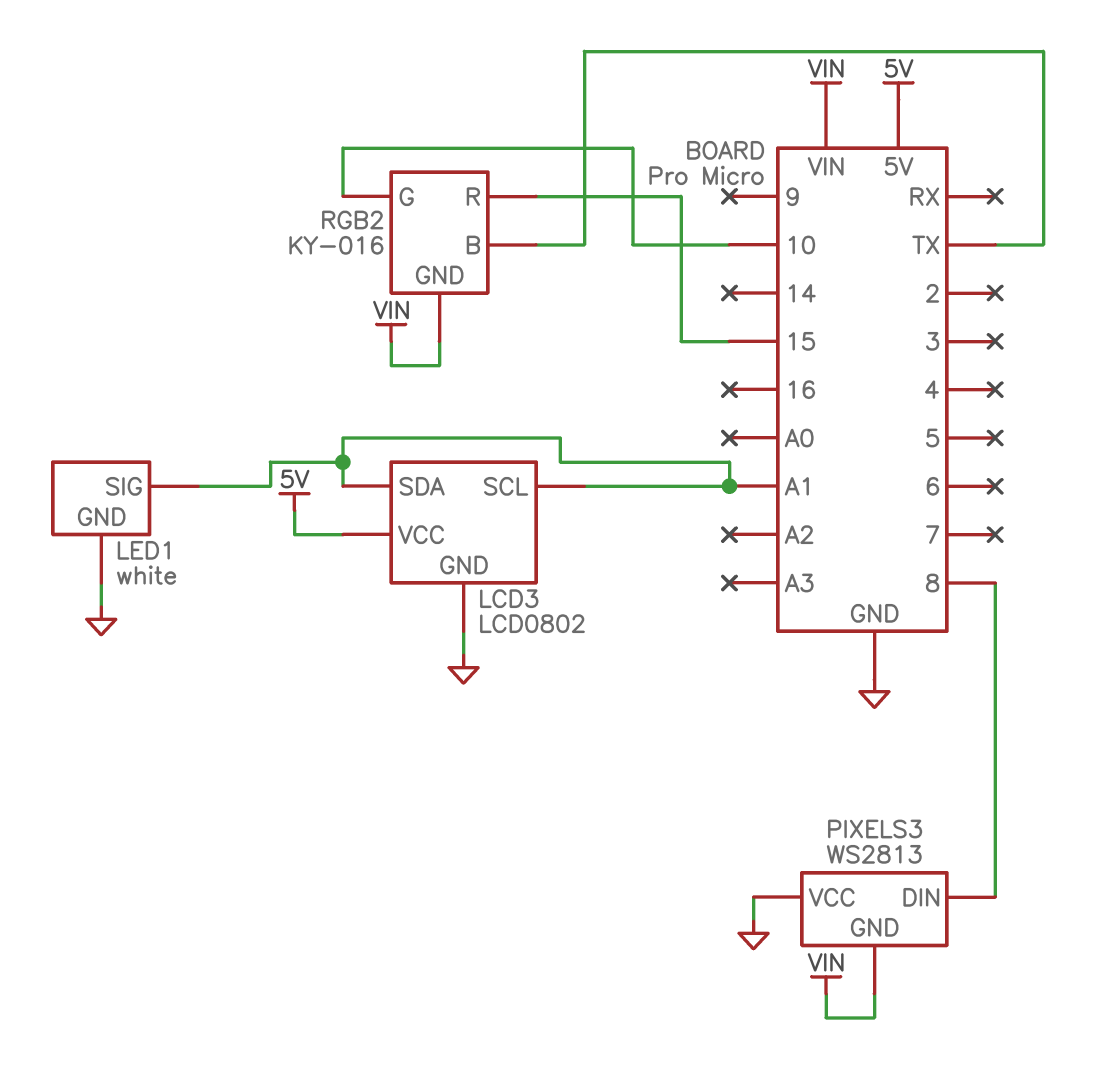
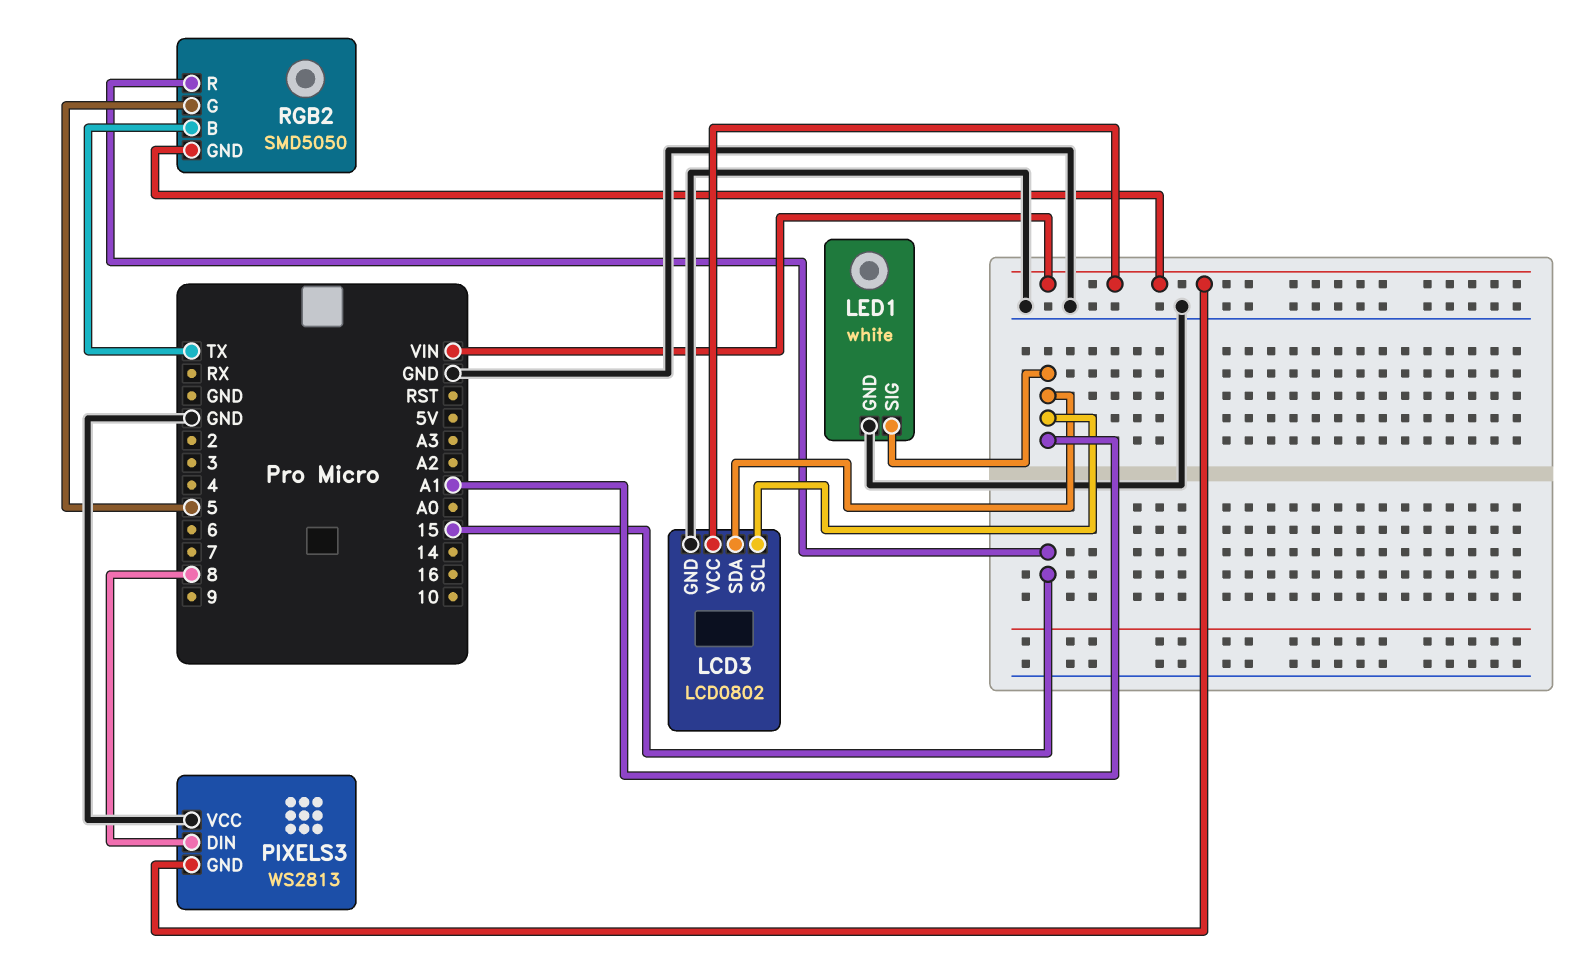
LCD3 pin VCC: 5V -> VIN
RGB2: KY-016 -> SMD5050
RGB2 pin G: 10 -> 5

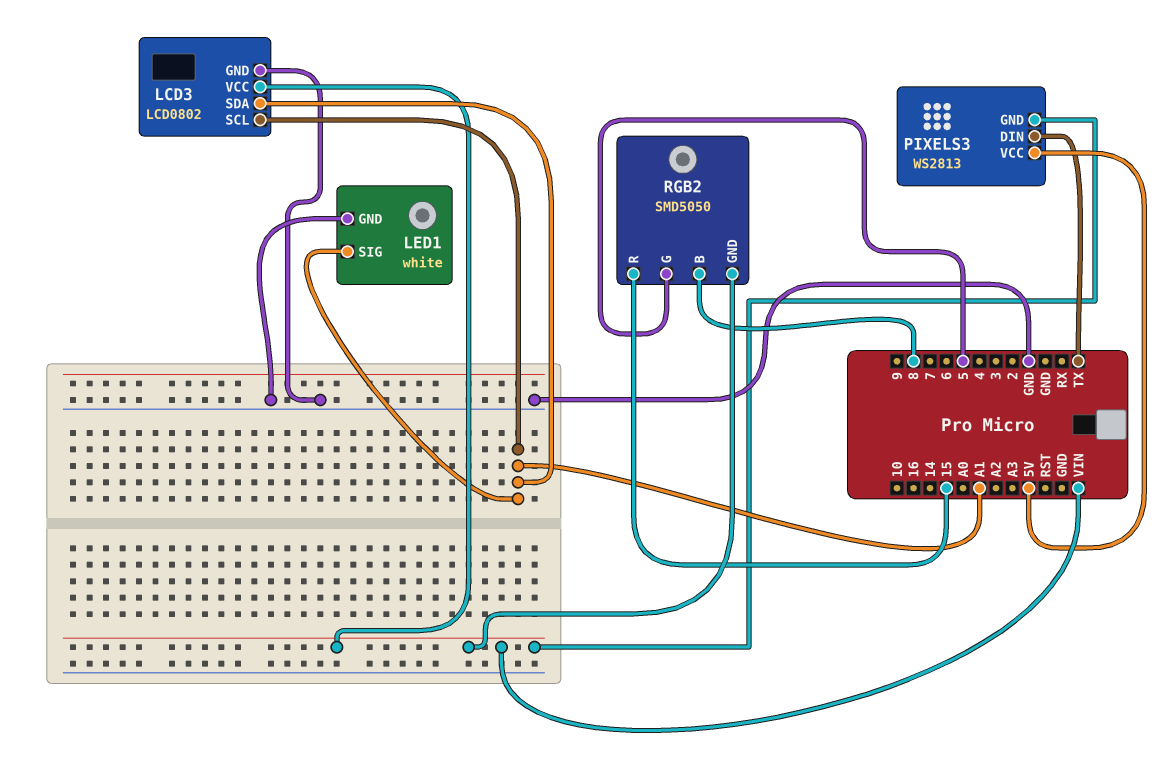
PIXELS3 pin DIN: 8 -> TX
PIXELS3 pin VCC: GND -> 5V
RGB2 pin B: TX -> 8

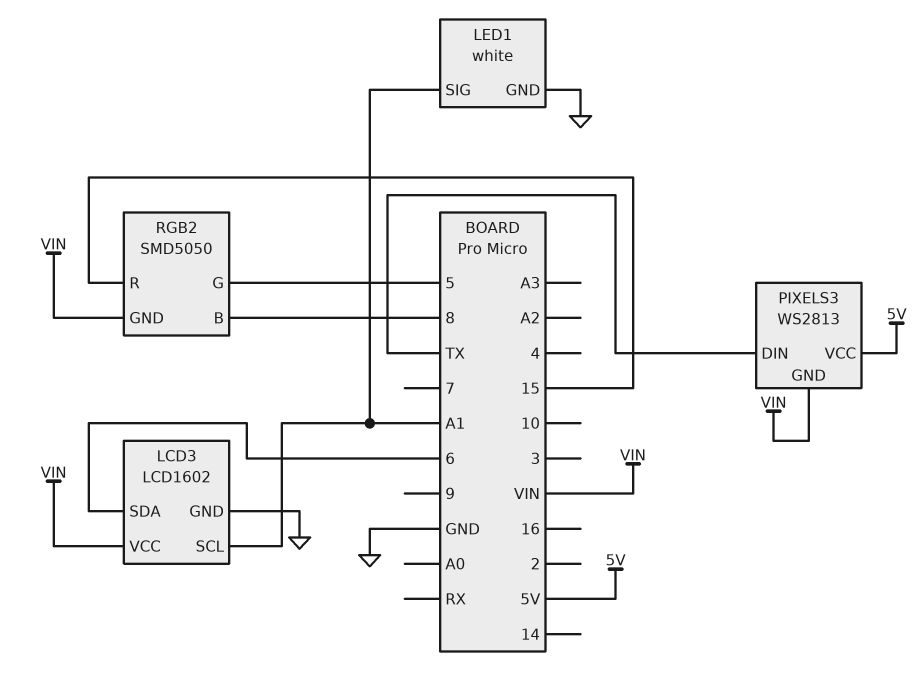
LCD3: LCD0802 -> LCD1602
LCD3 pin SDA: A1 -> 6

